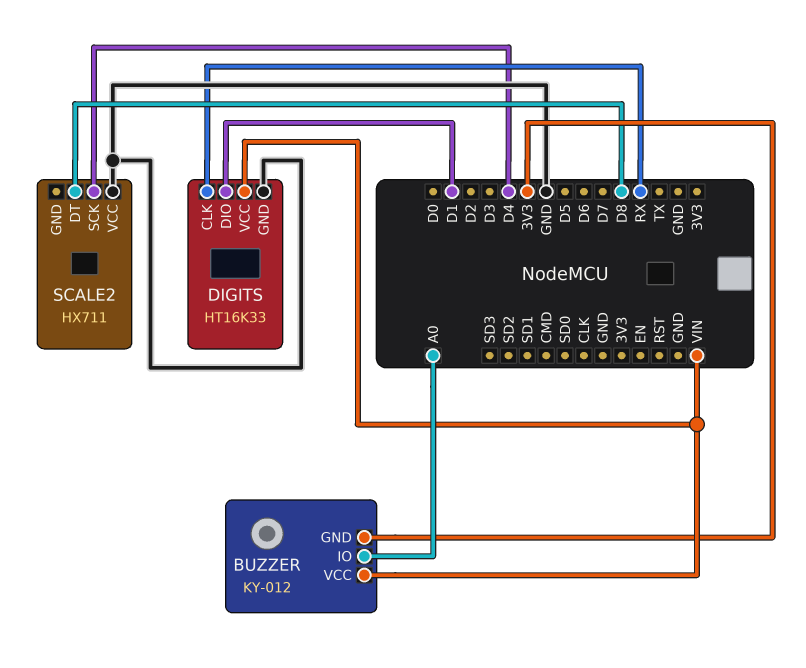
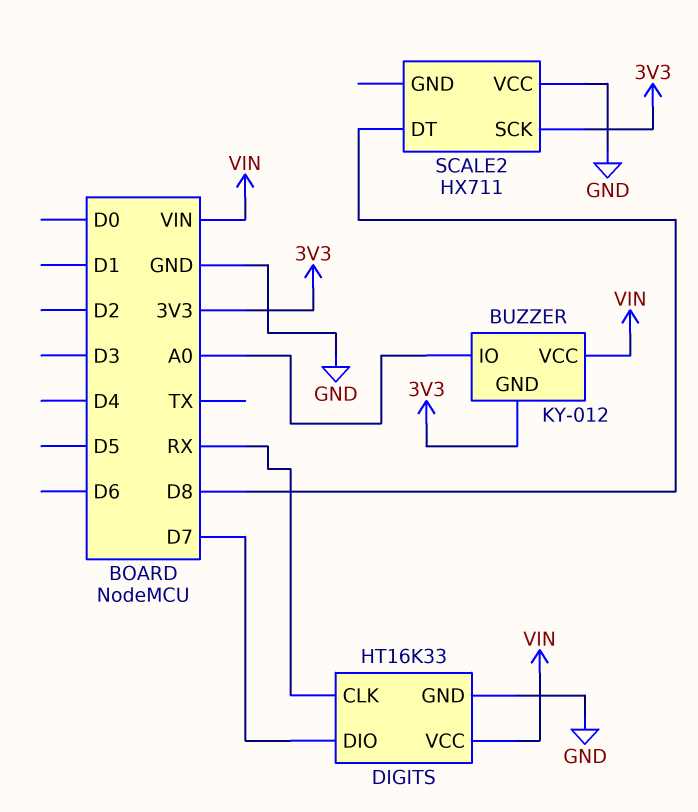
DIGITS pin DIO: D1 -> D7
SCALE2 pin SCK: D4 -> 3V3

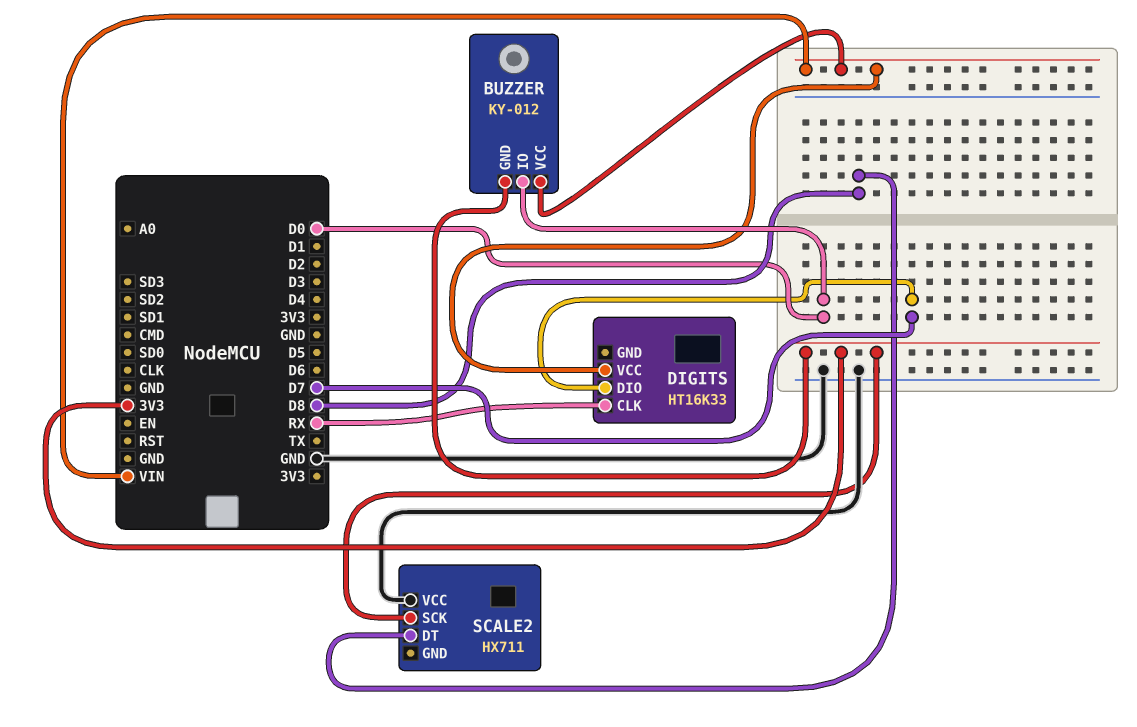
BUZZER pin IO: A0 -> D0
DIGITS pin GND: GND -> none

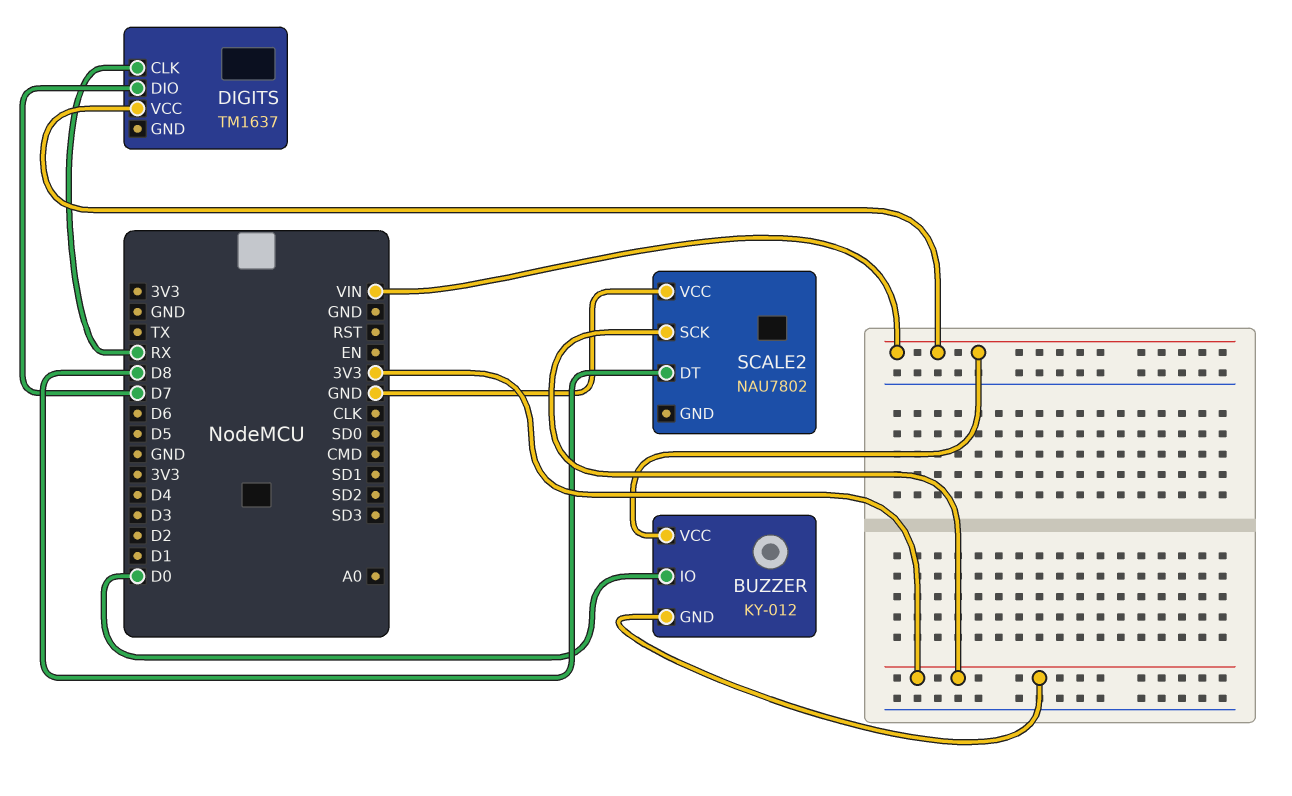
DIGITS: HT16K33 -> TM1637
SCALE2: HX711 -> NAU7802

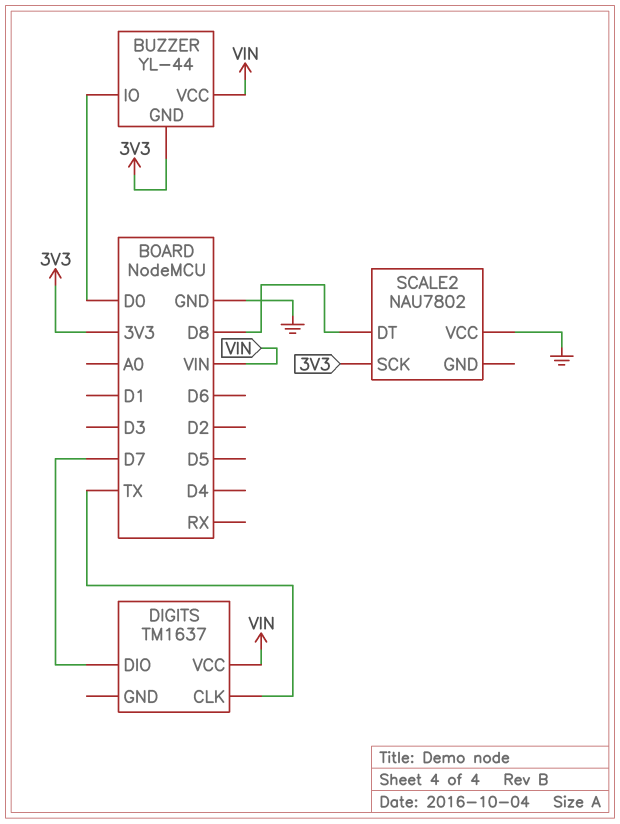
BUZZER: KY-012 -> YL-44
DIGITS pin CLK: RX -> TX

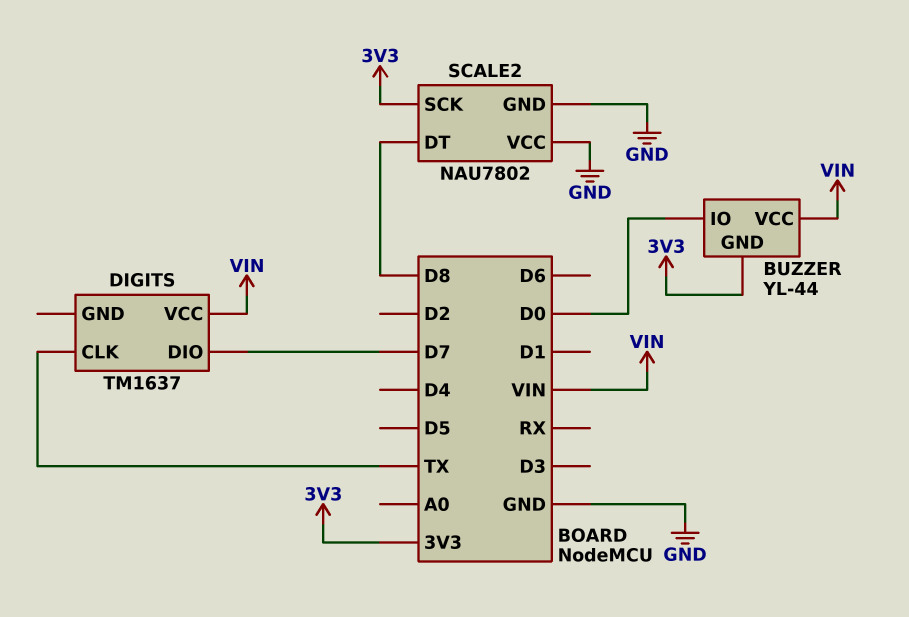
SCALE2 pin GND: none -> GND

